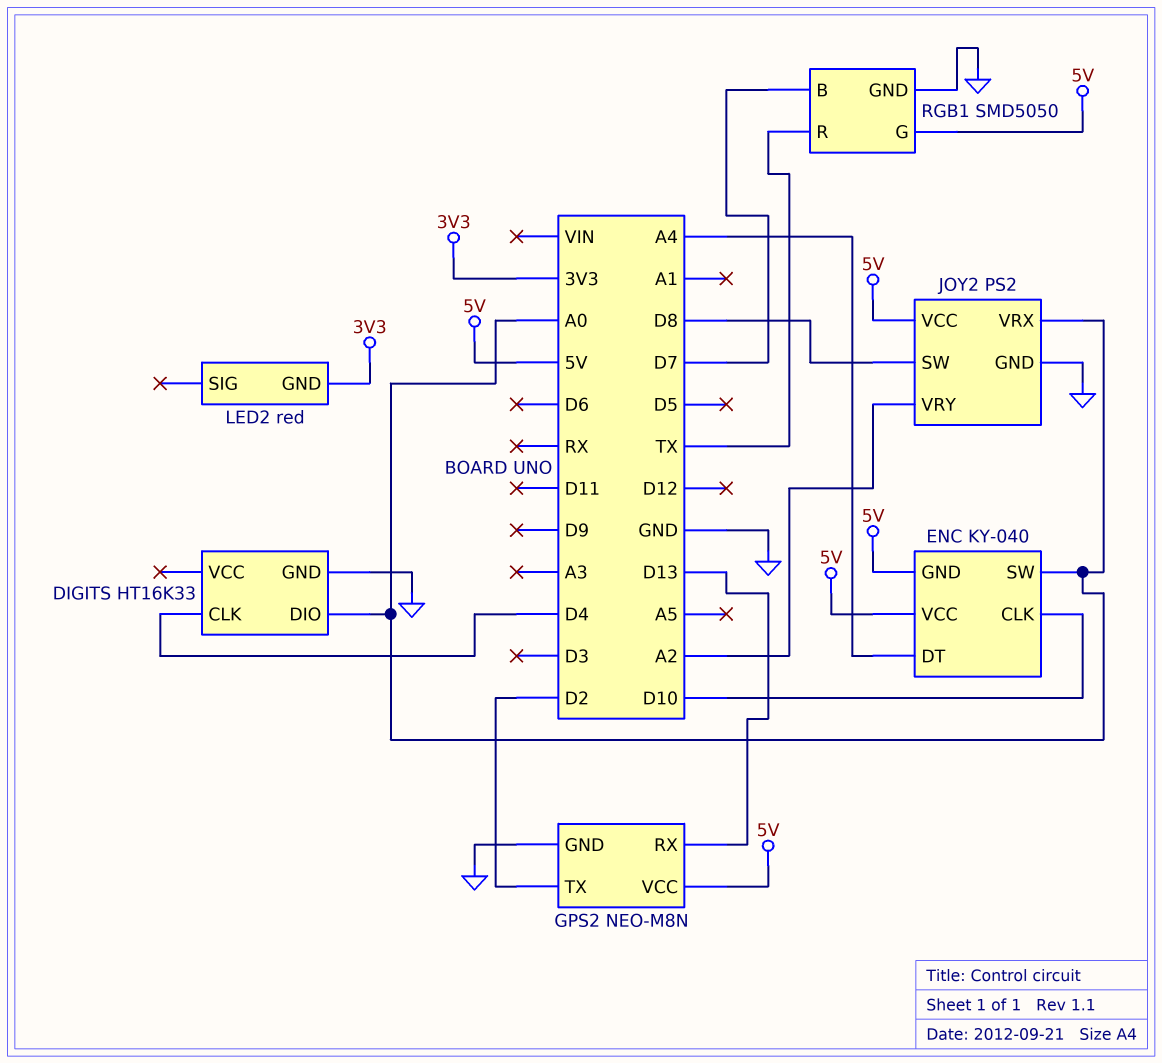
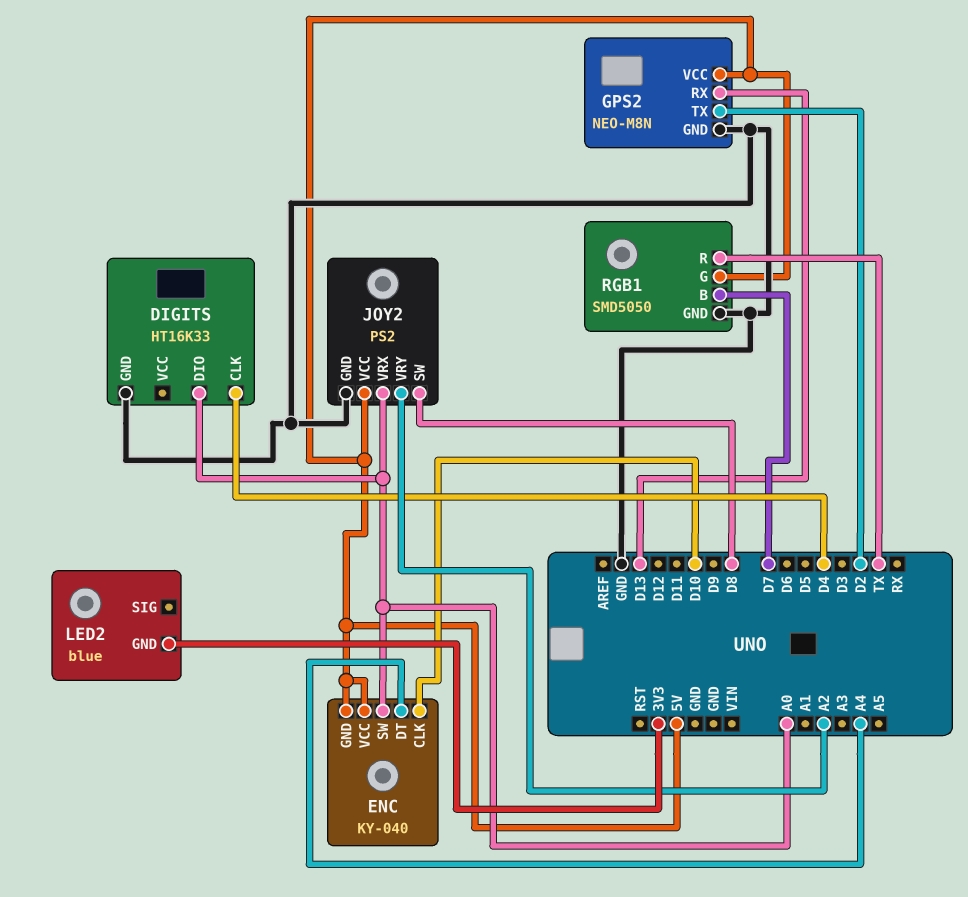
LED2: red -> blue

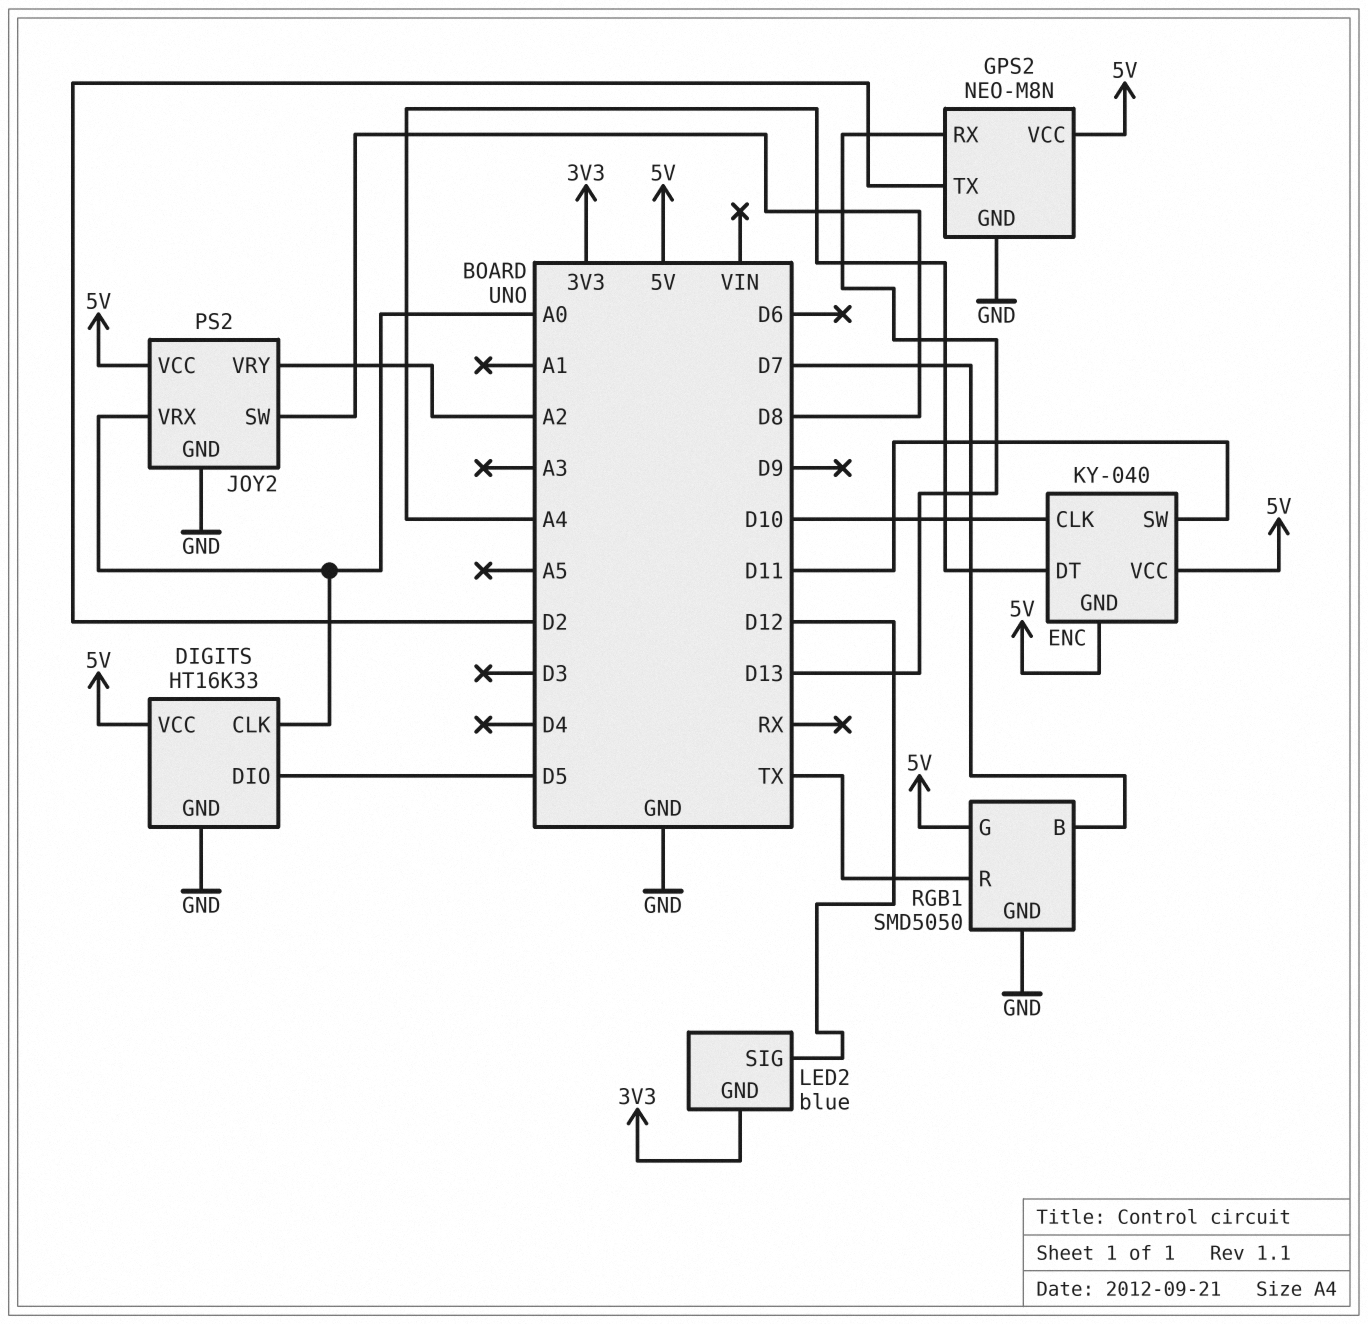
DIGITS pin CLK: D4 -> A0
DIGITS pin DIO: A0 -> D5
DIGITS pin VCC: none -> 5V
ENC pin SW: A0 -> D11
LED2 pin SIG: none -> D12

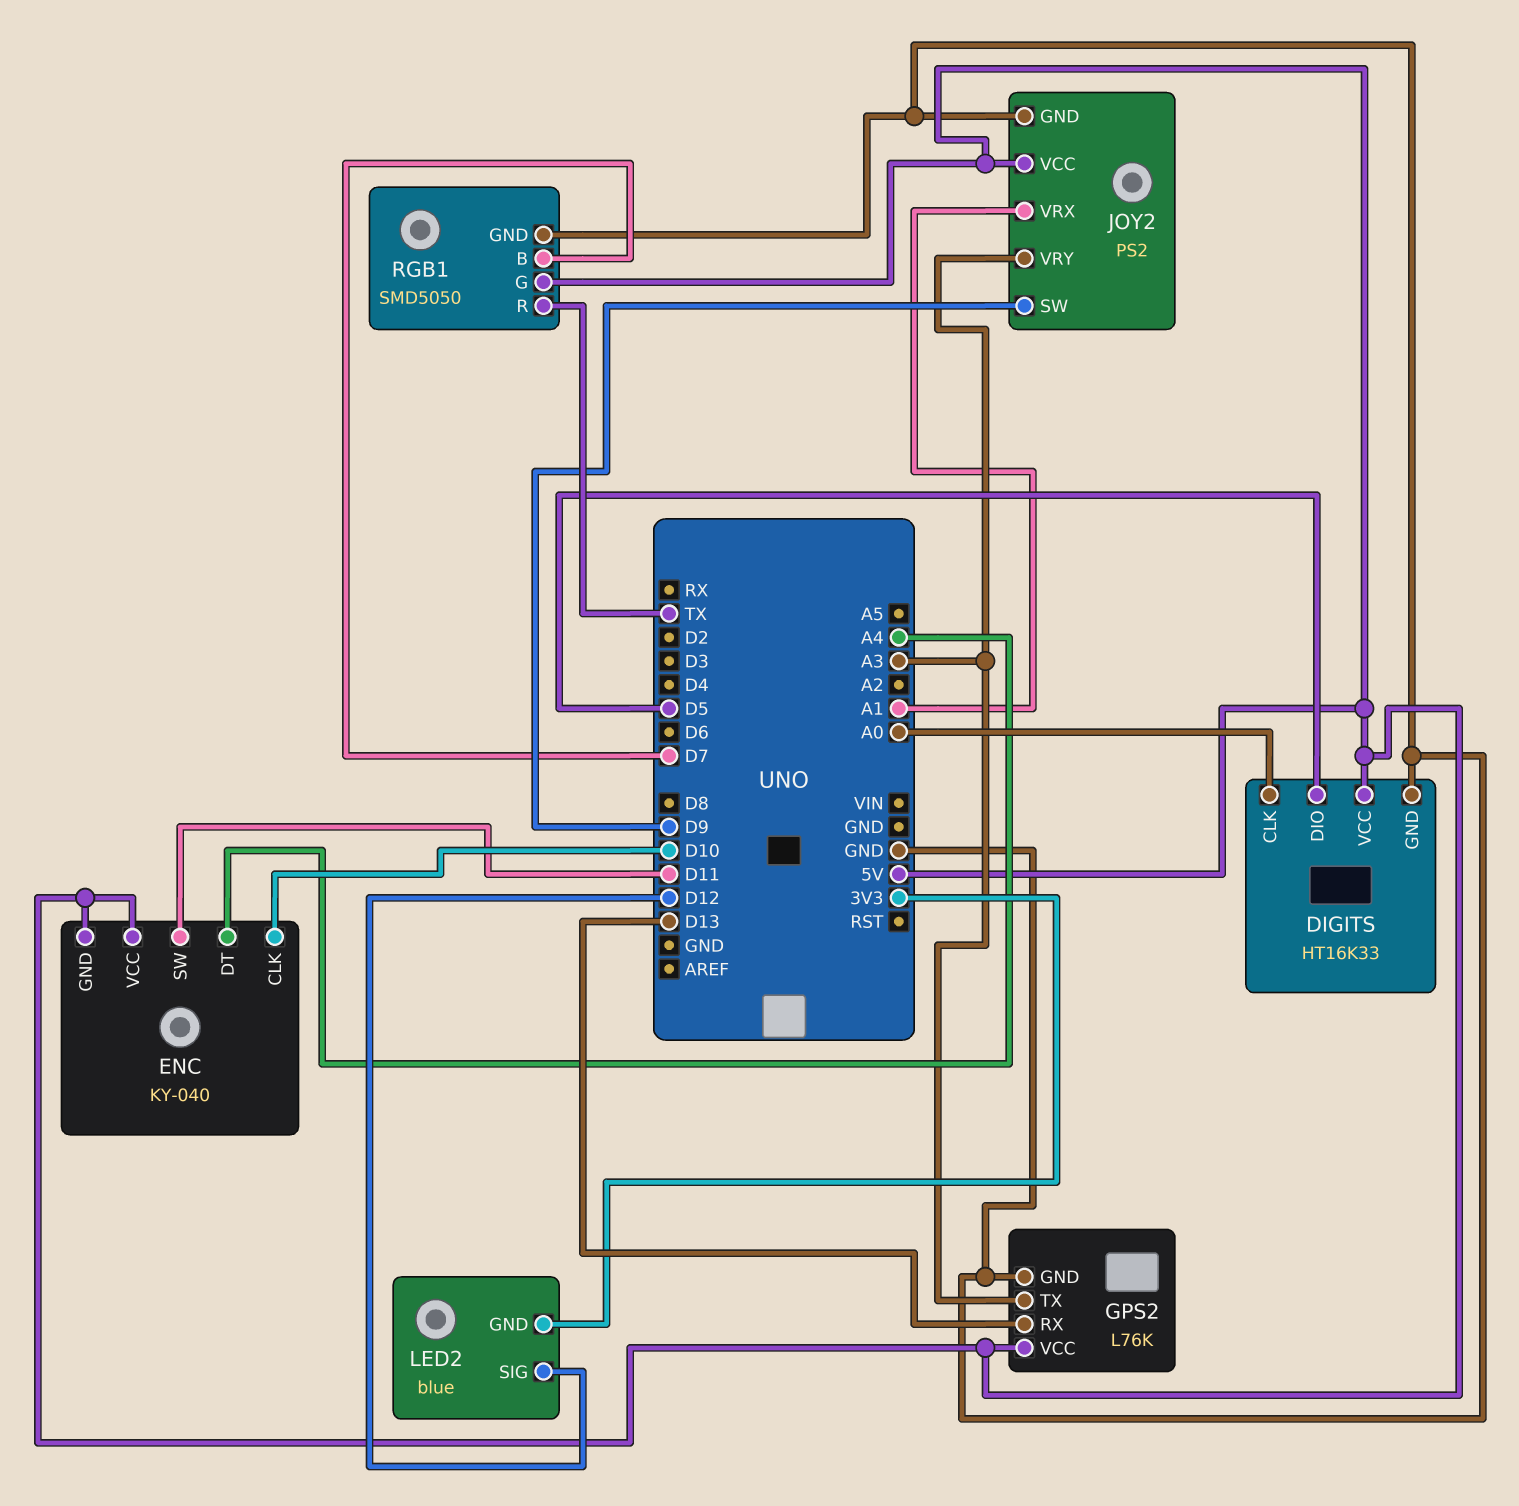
GPS2: NEO-M8N -> L76K
GPS2 pin TX: D2 -> A3
JOY2 pin SW: D8 -> D9
JOY2 pin VRX: A0 -> A1
JOY2 pin VRY: A2 -> A3

